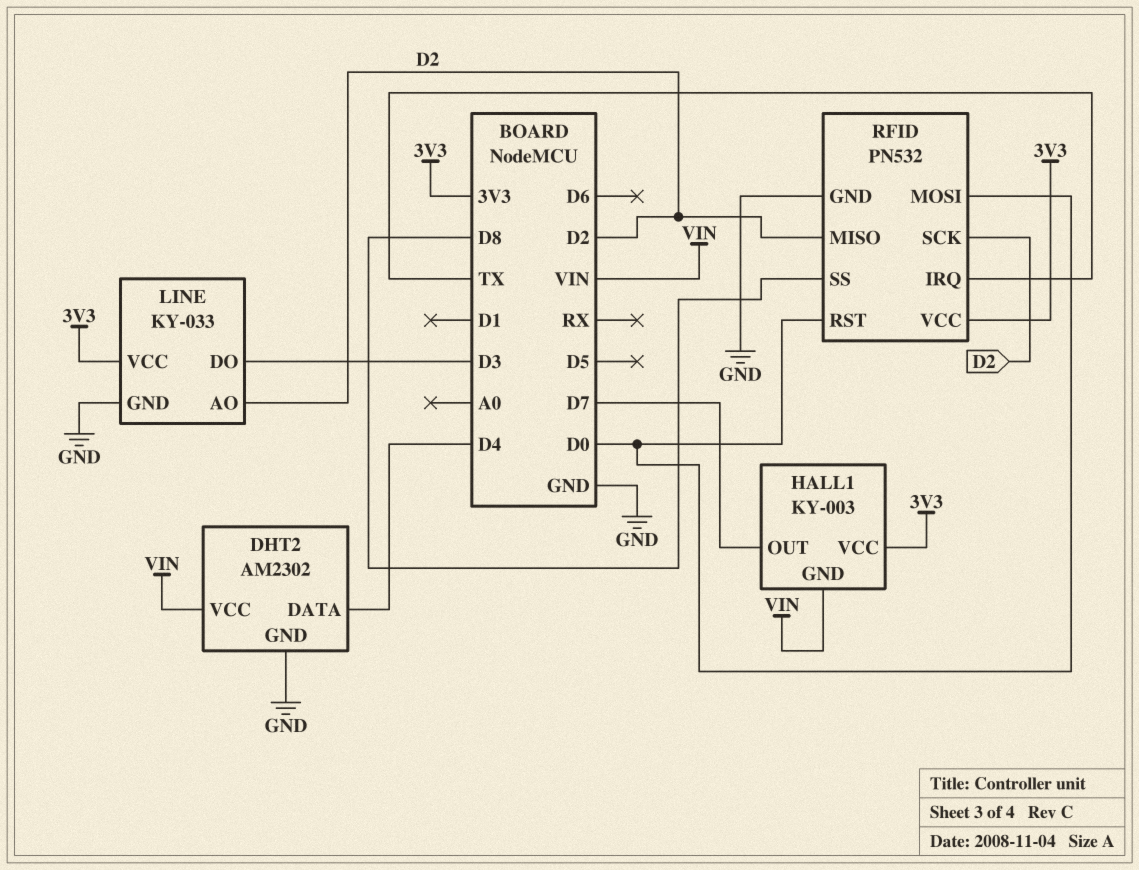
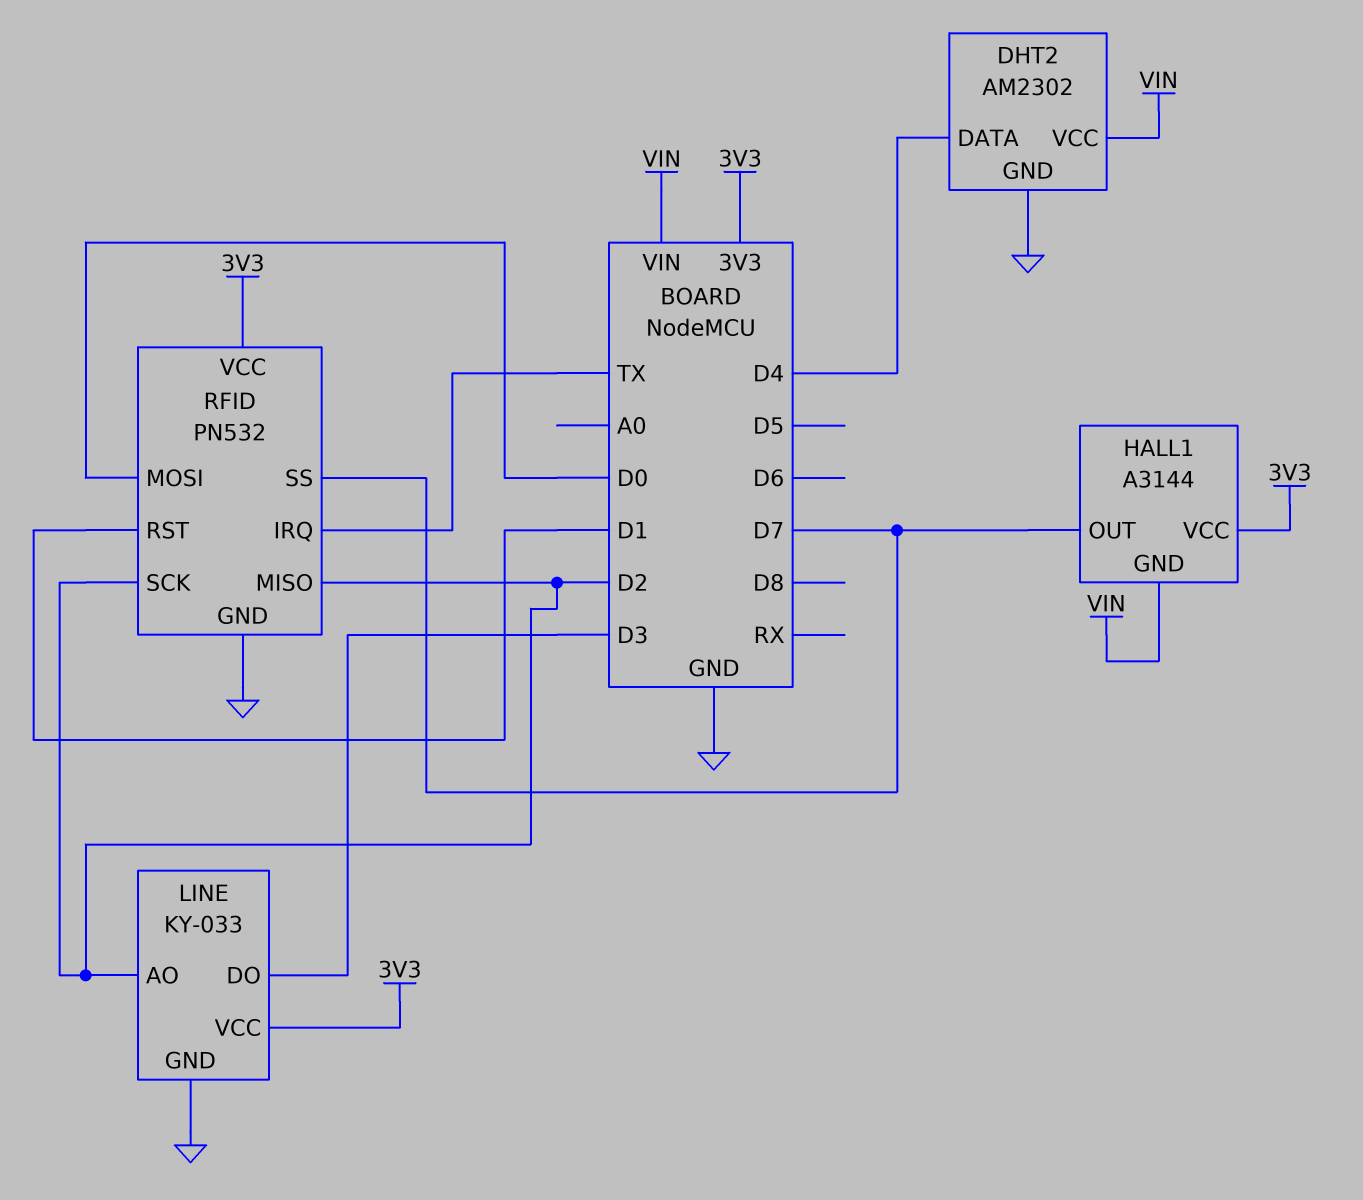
HALL1: KY-003 -> A3144
RFID pin RST: D0 -> D1
RFID pin SS: D8 -> D7

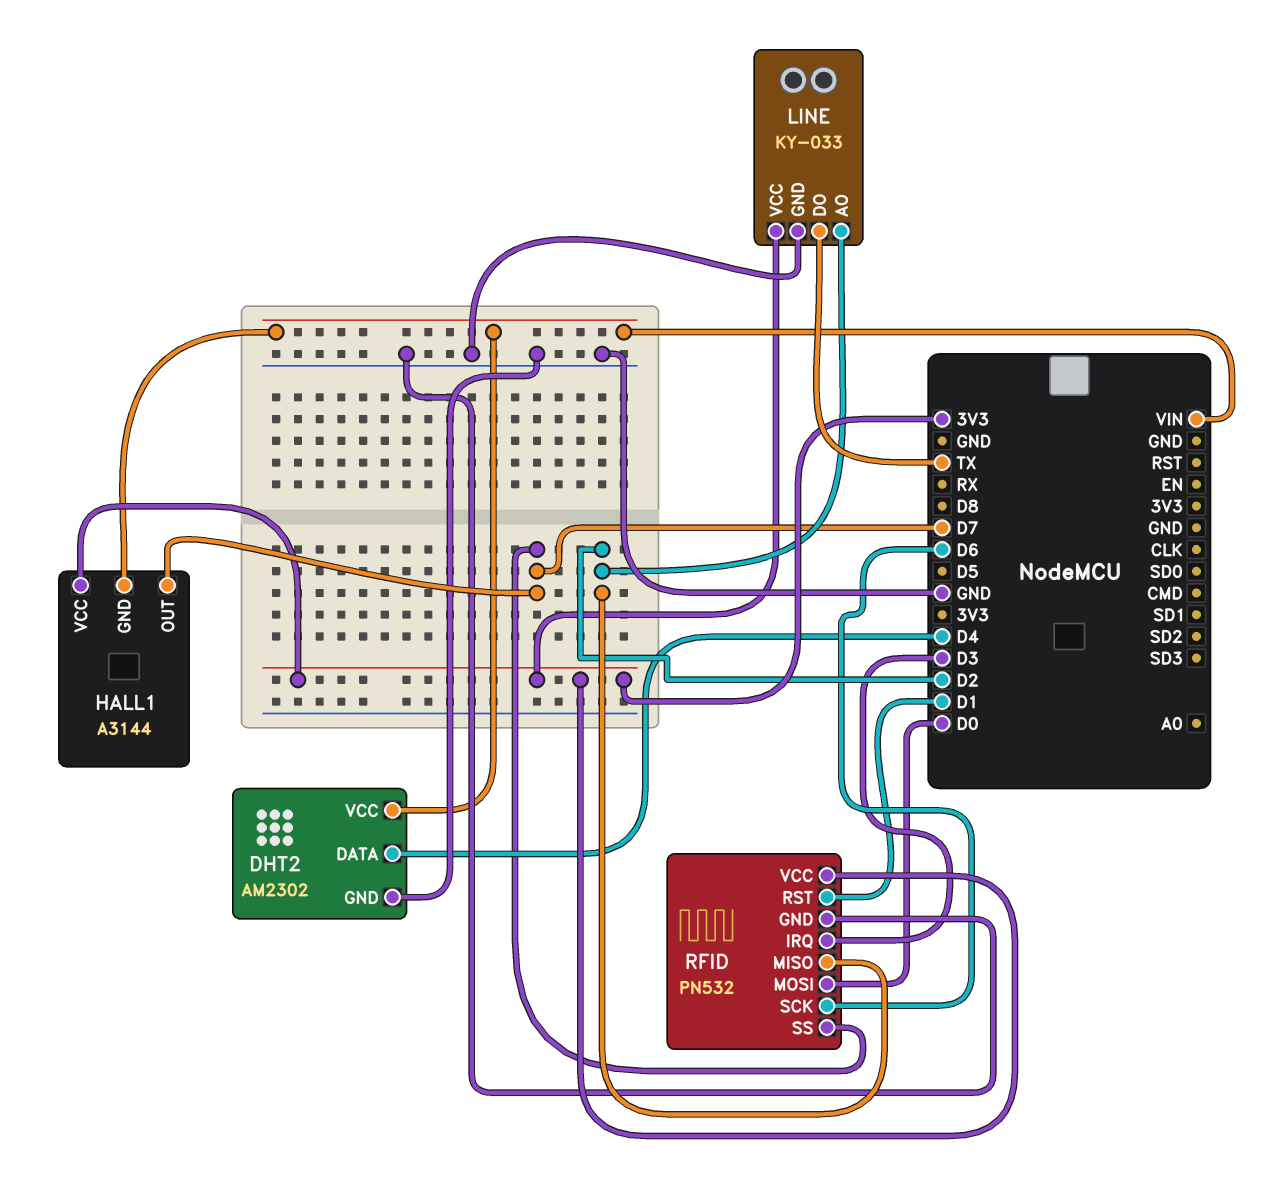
LINE pin DO: D3 -> TX
RFID pin IRQ: TX -> D3
RFID pin SCK: D2 -> D6

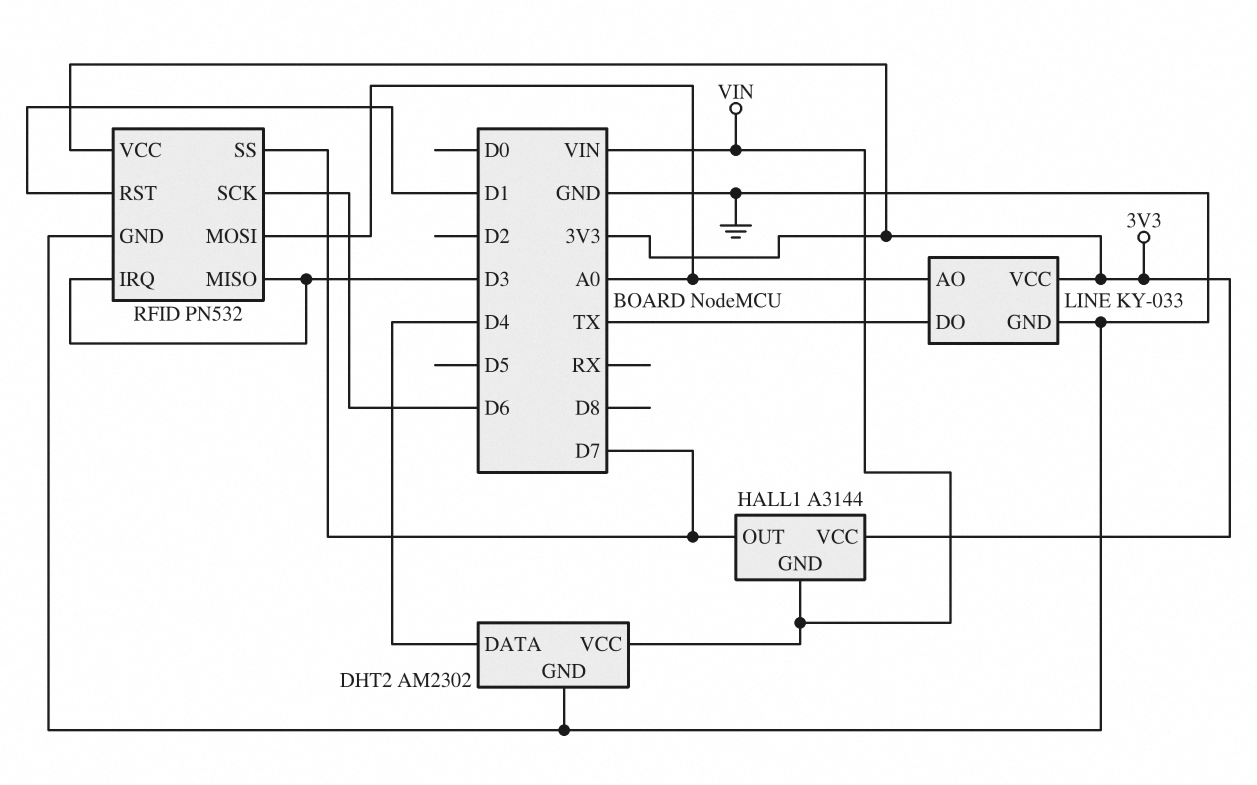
LINE pin AO: D2 -> A0
RFID pin MISO: D2 -> D3
RFID pin MOSI: D0 -> A0

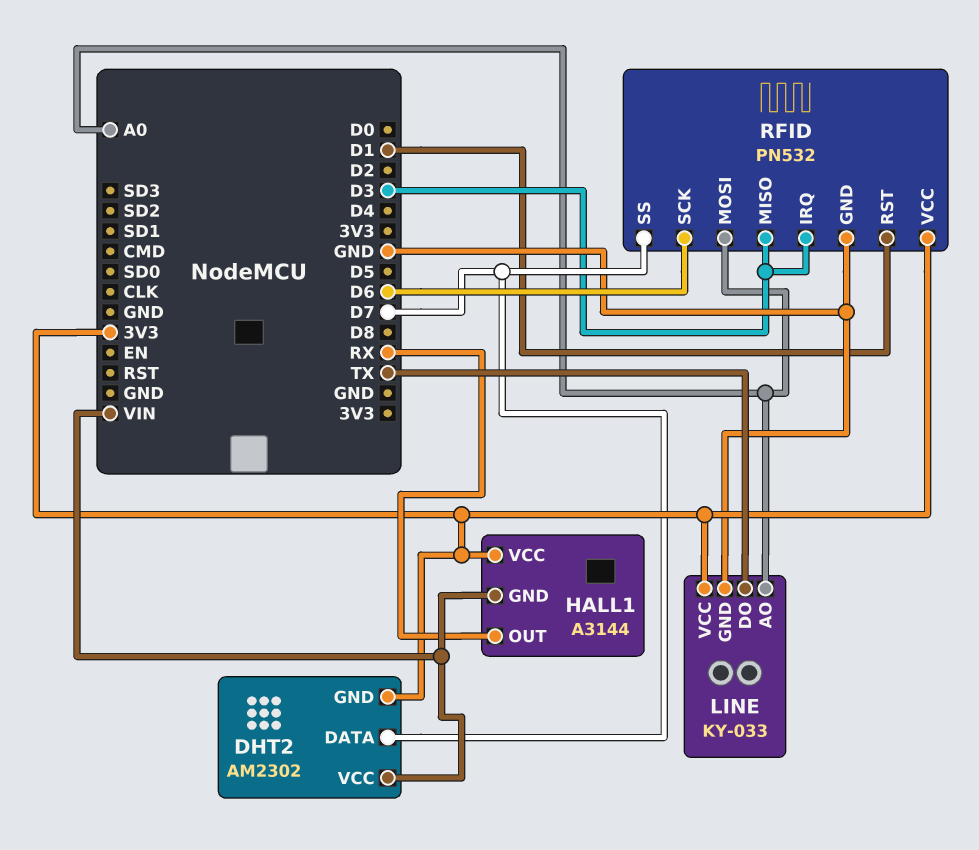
DHT2 pin DATA: D4 -> D7
DHT2 pin GND: GND -> 3V3
HALL1 pin OUT: D7 -> RX

